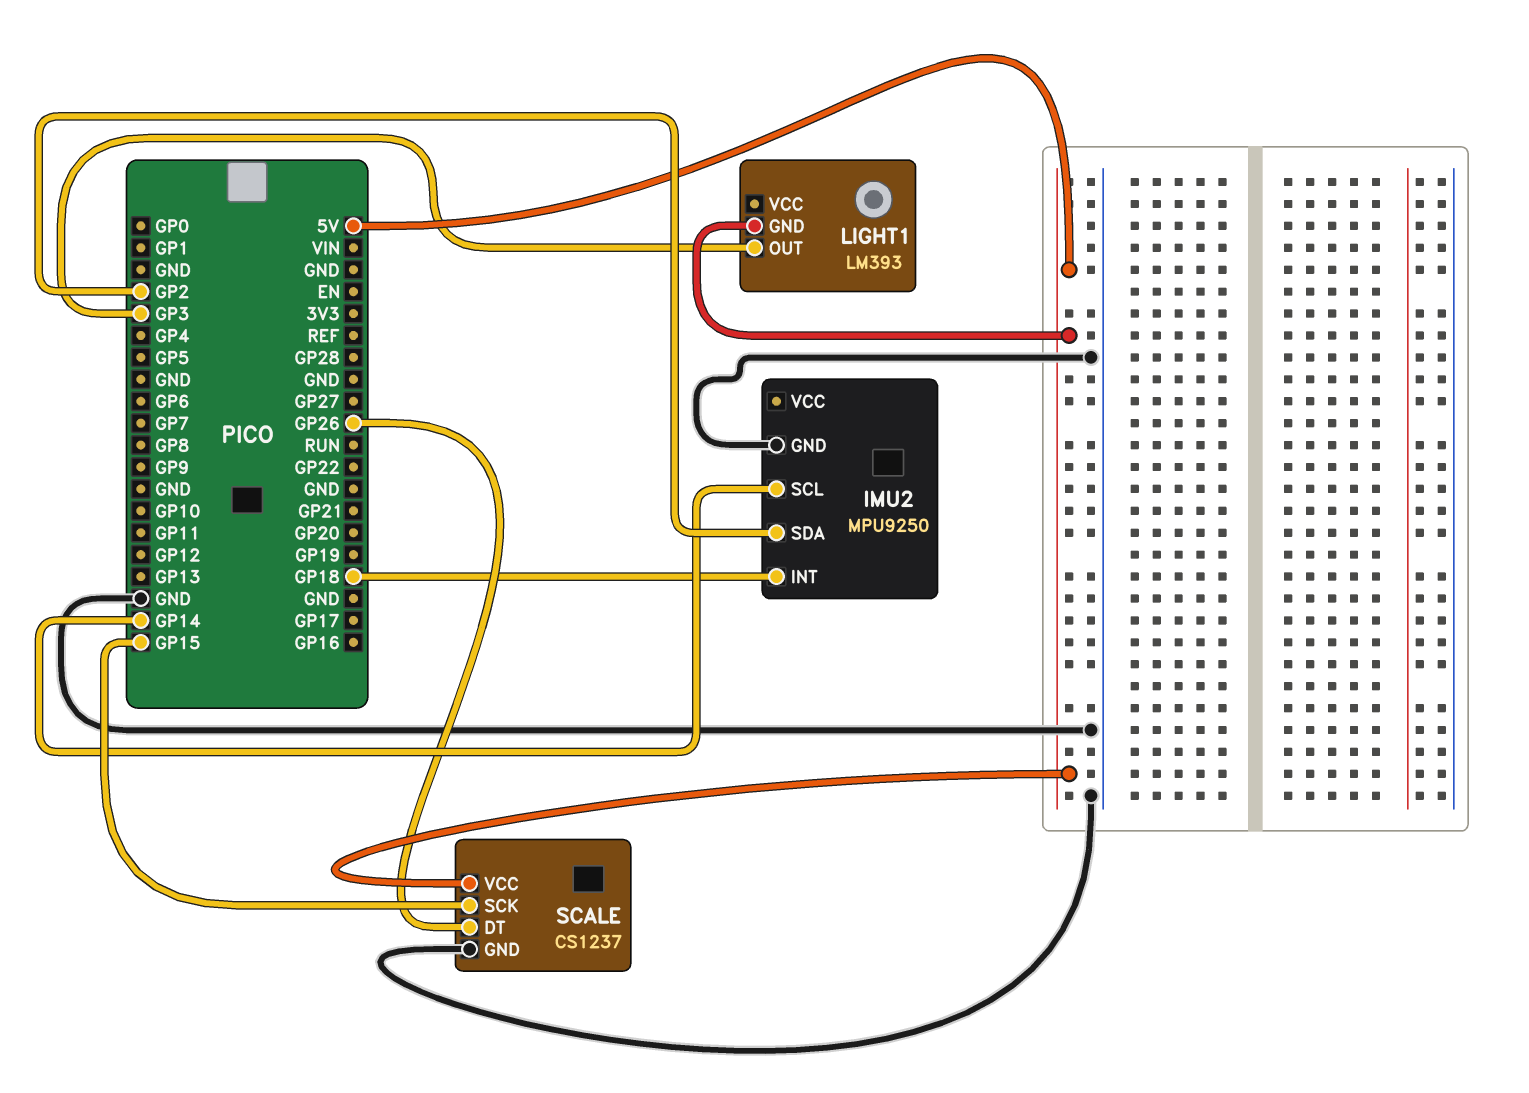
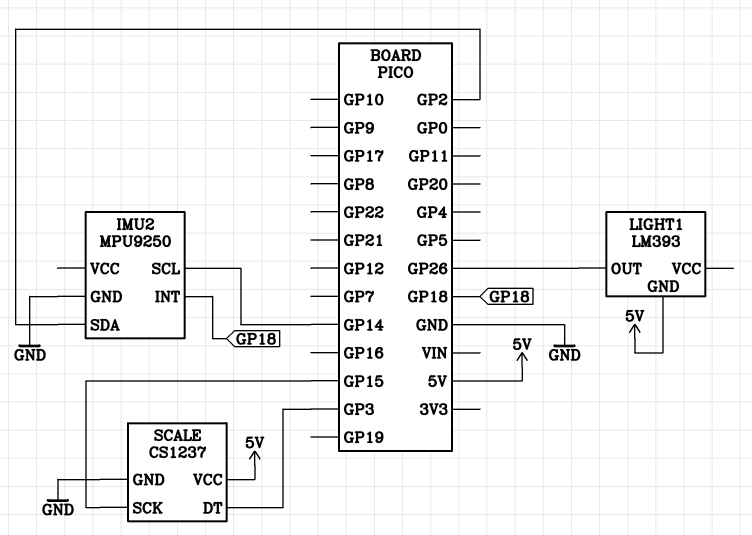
LIGHT1 pin OUT: GP3 -> GP26
SCALE pin DT: GP26 -> GP3

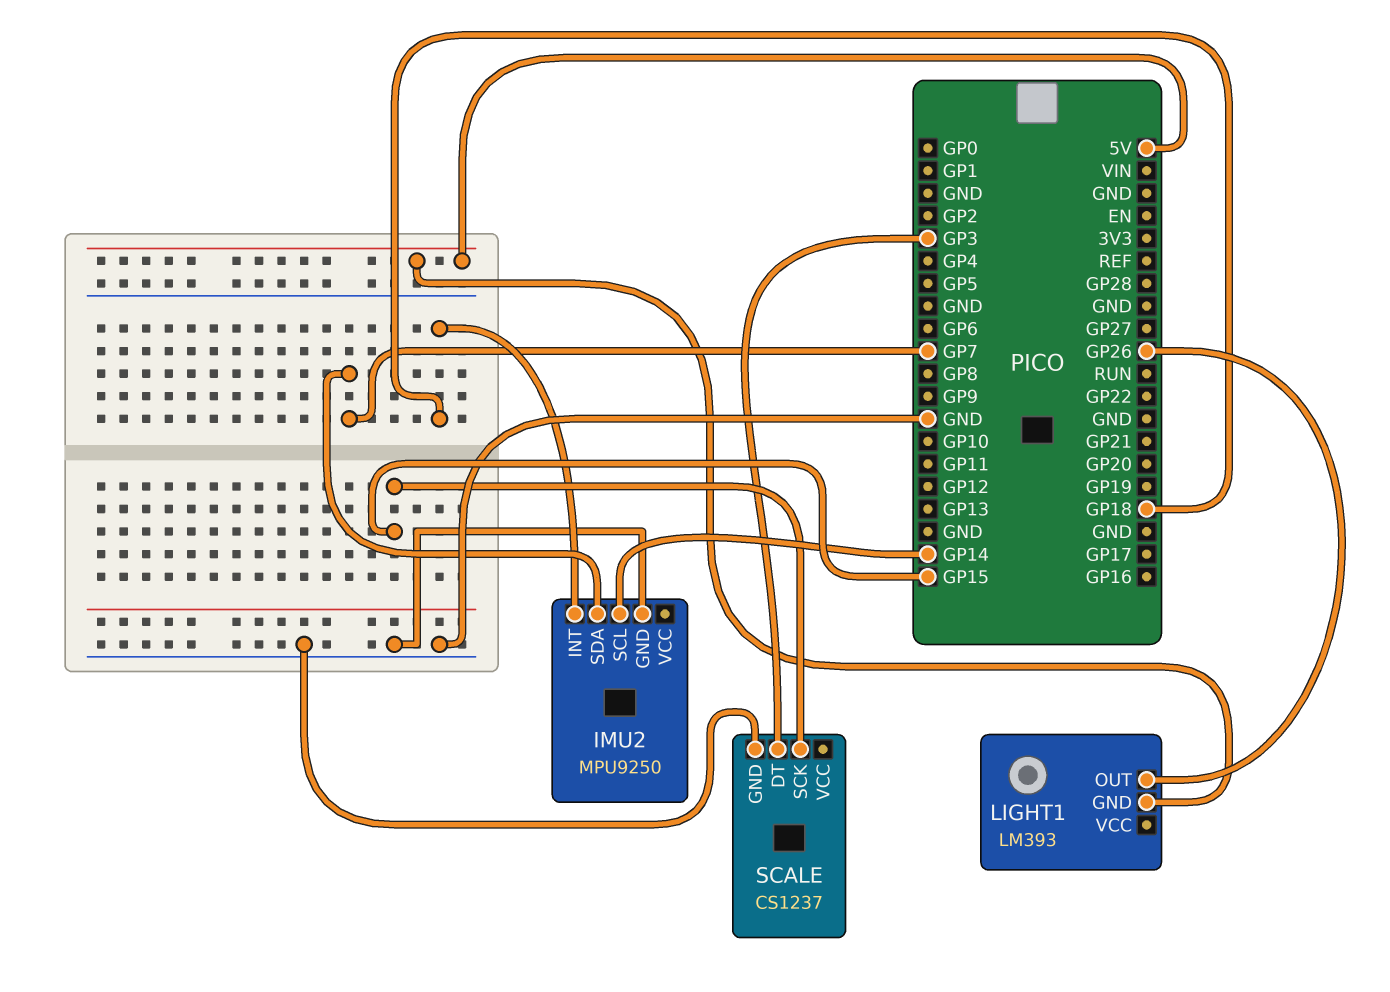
IMU2 pin SDA: GP2 -> GP7
SCALE pin VCC: 5V -> none

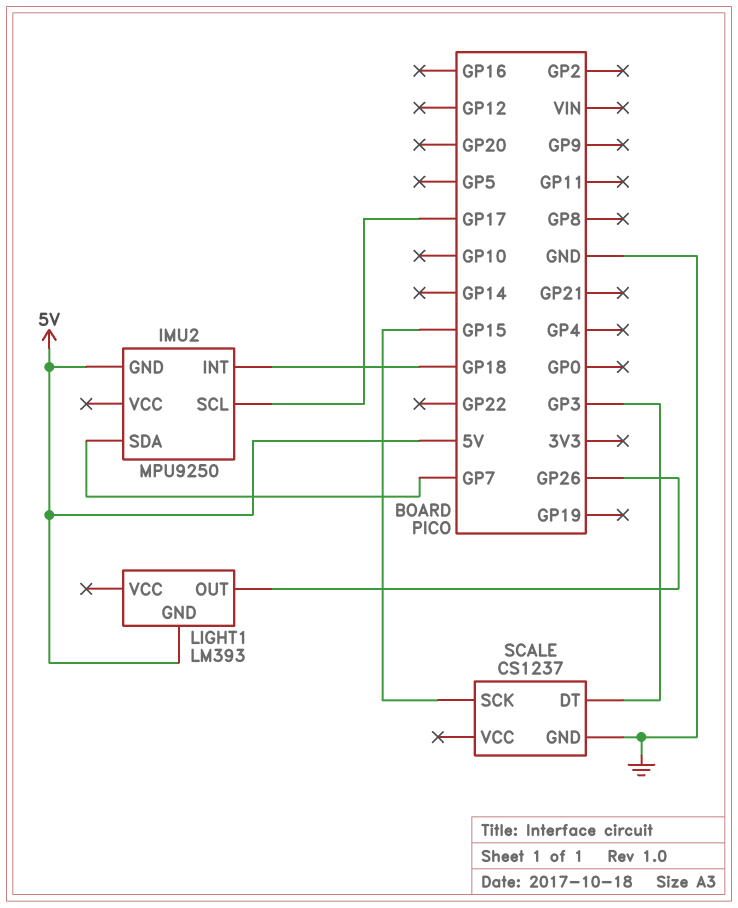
IMU2 pin GND: GND -> 5V
IMU2 pin SCL: GP14 -> GP17

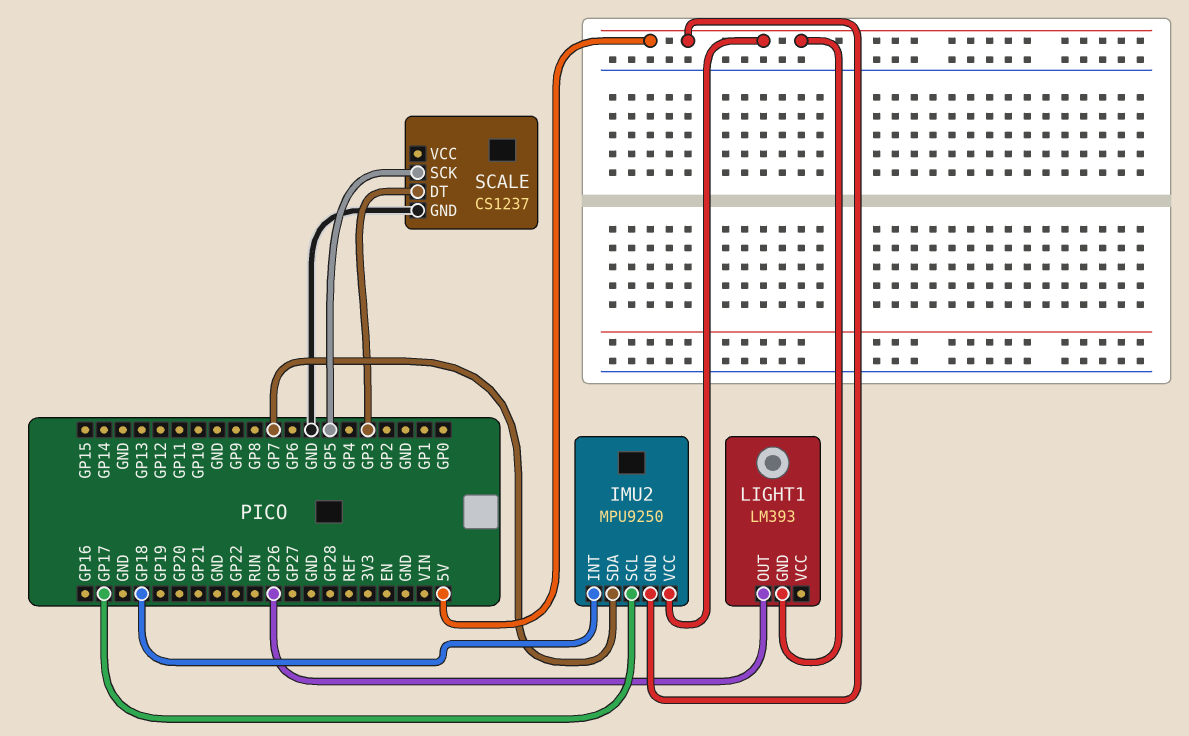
IMU2 pin VCC: none -> 5V
SCALE pin SCK: GP15 -> GP5

